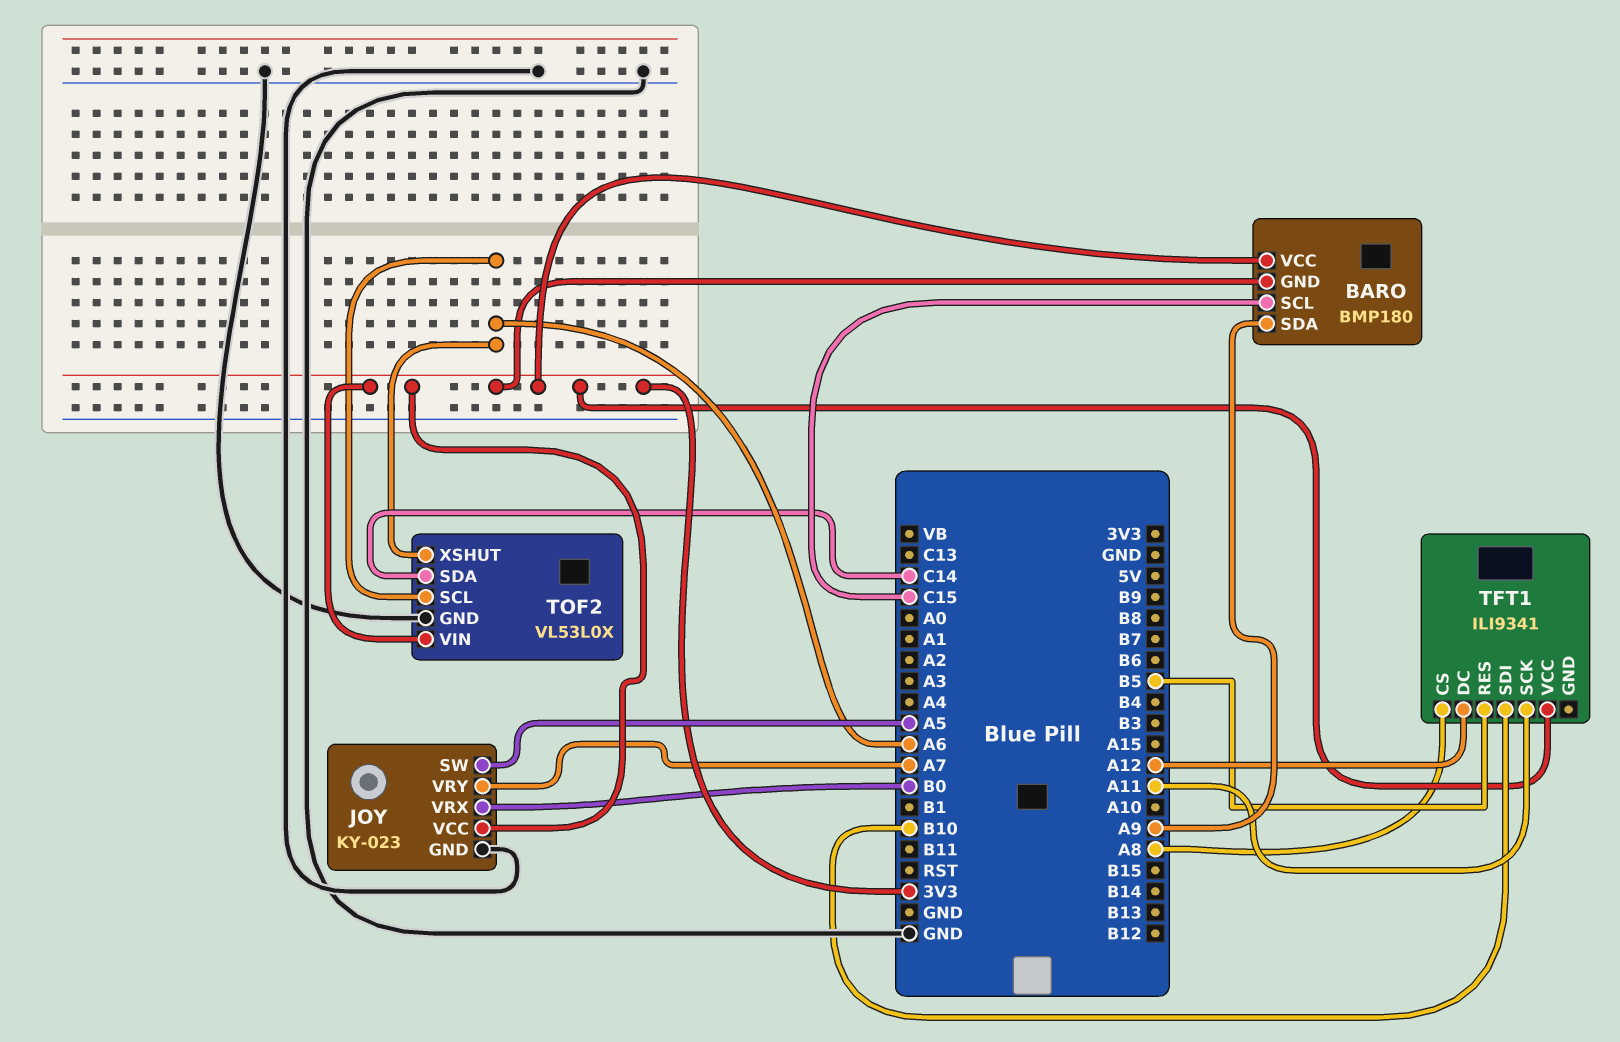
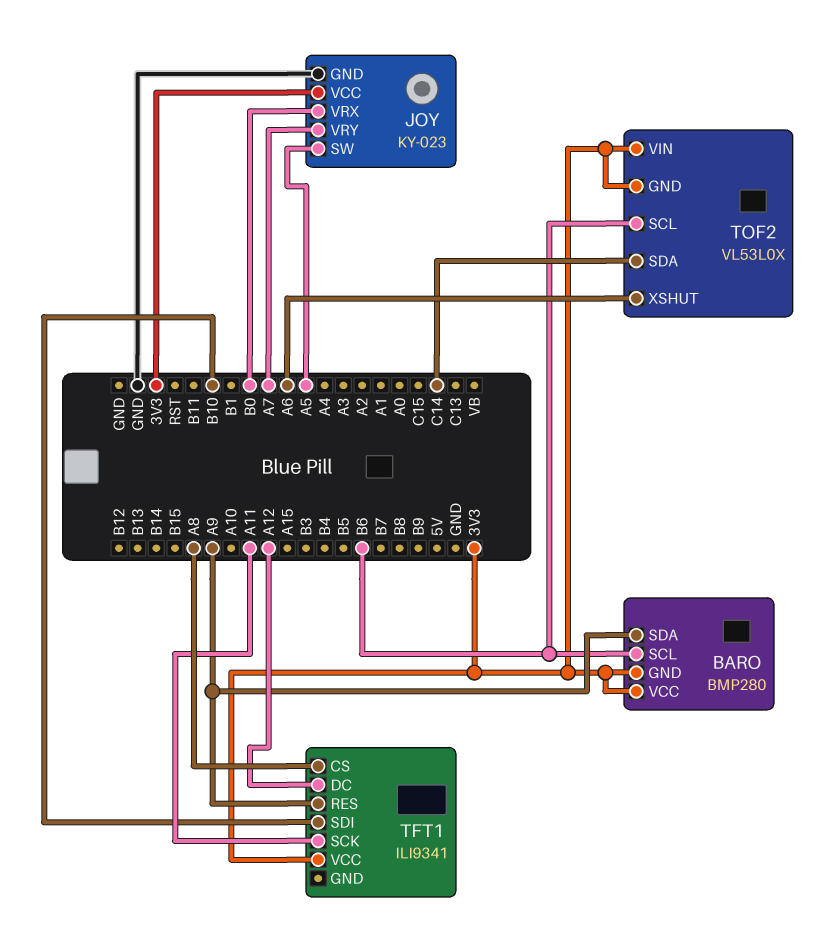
BARO: BMP180 -> BMP280
BARO pin SCL: C15 -> B6
TFT1 pin RES: B5 -> A9
TOF2 pin GND: GND -> 3V3
TOF2 pin SCL: A6 -> B6

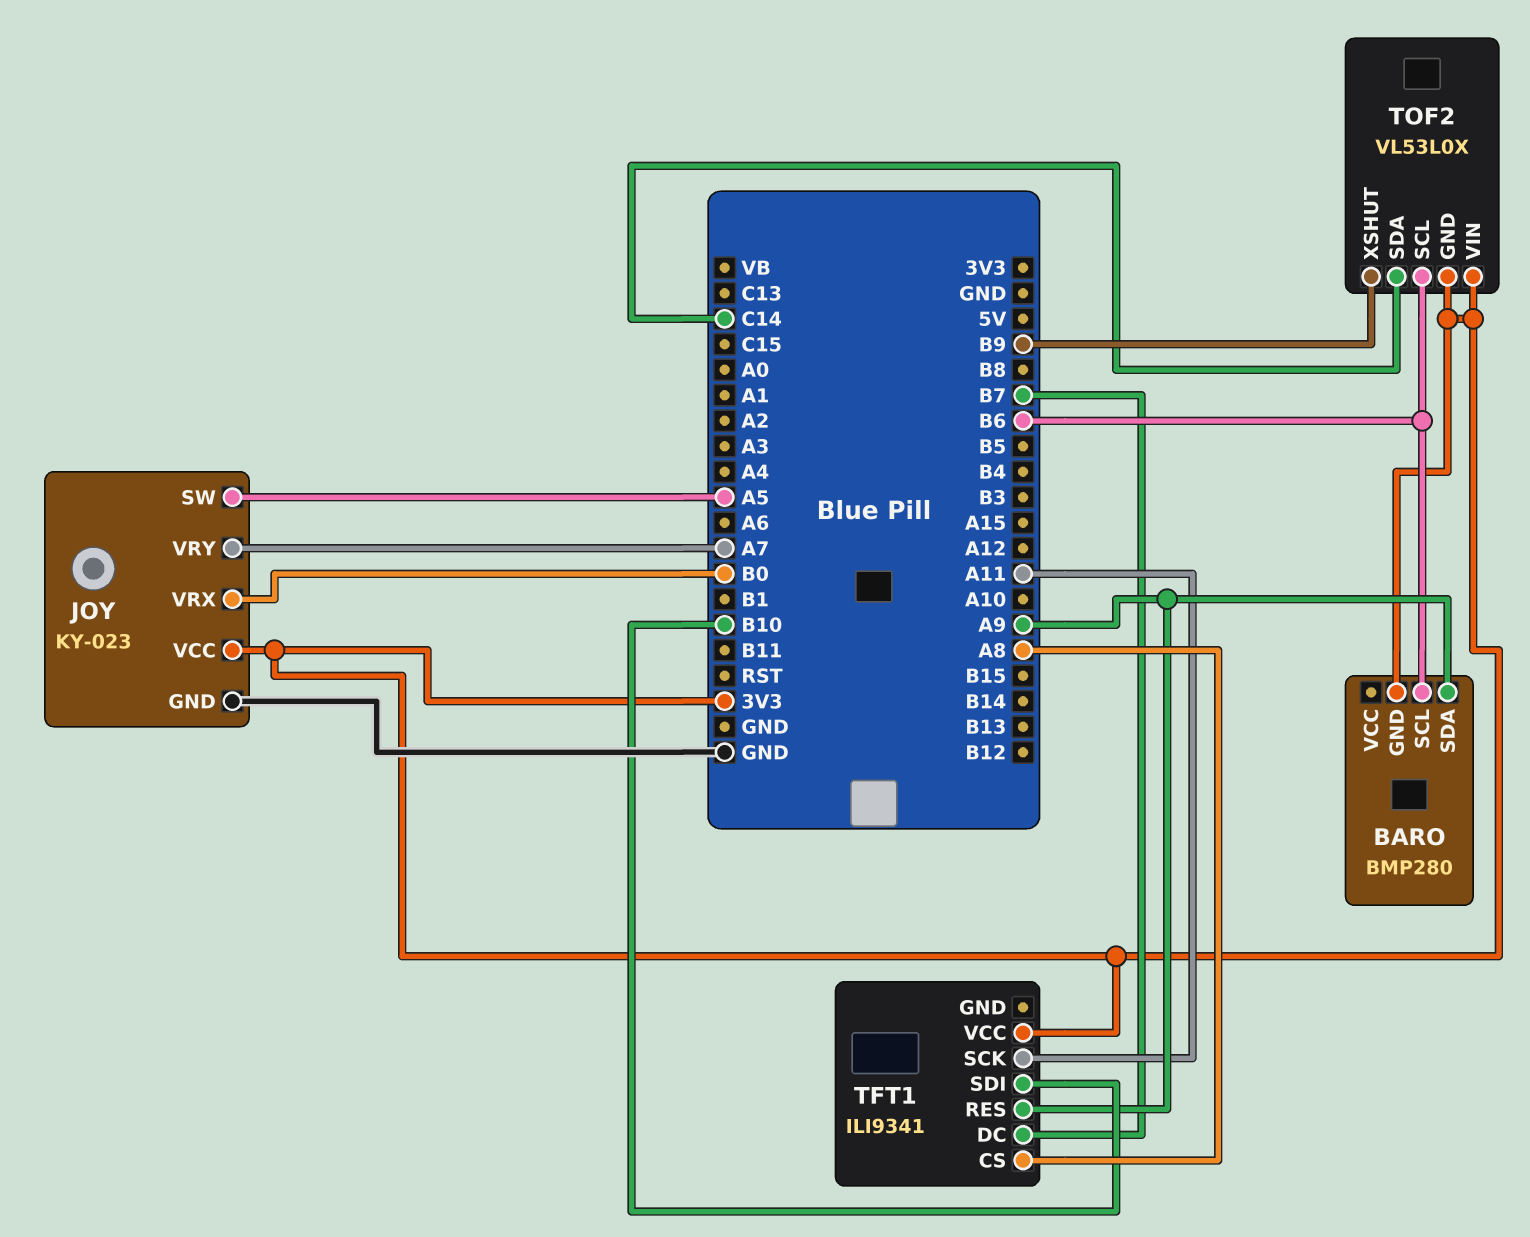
BARO pin VCC: 3V3 -> none
TFT1 pin DC: A12 -> B7
TOF2 pin XSHUT: A6 -> B9

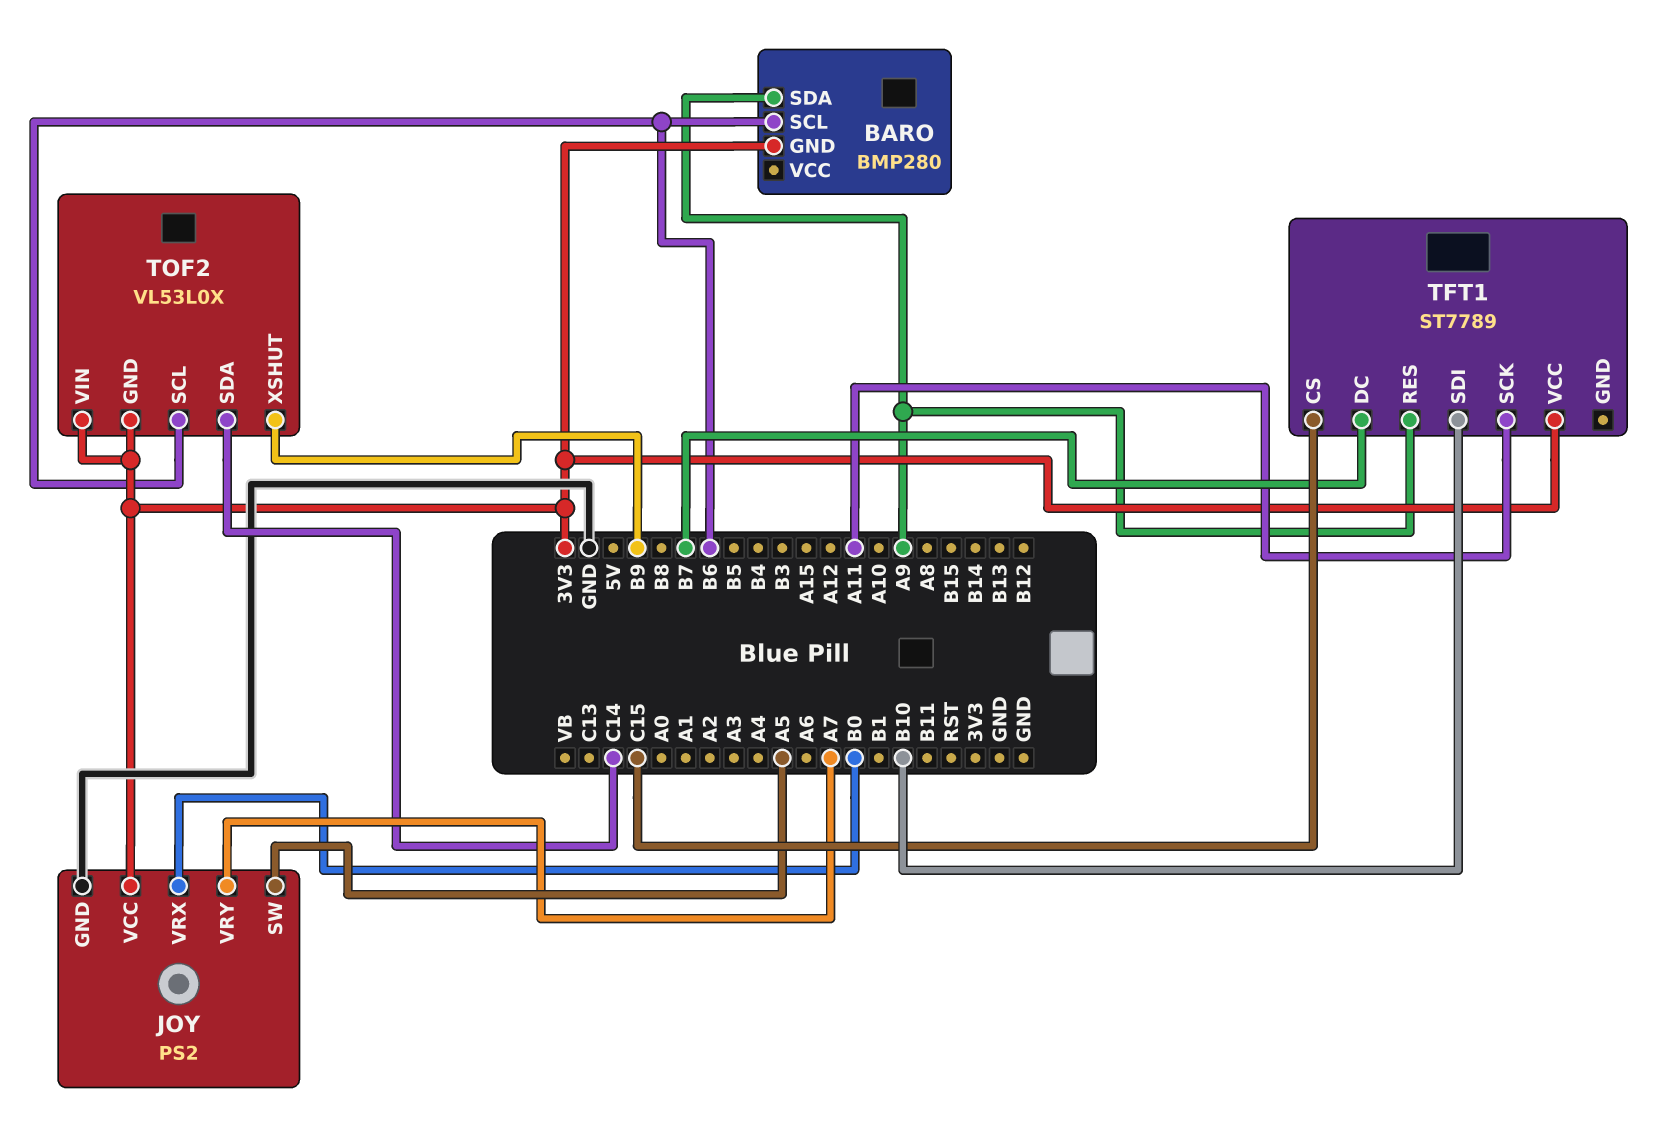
JOY: KY-023 -> PS2
TFT1: ILI9341 -> ST7789
TFT1 pin CS: A8 -> C15

